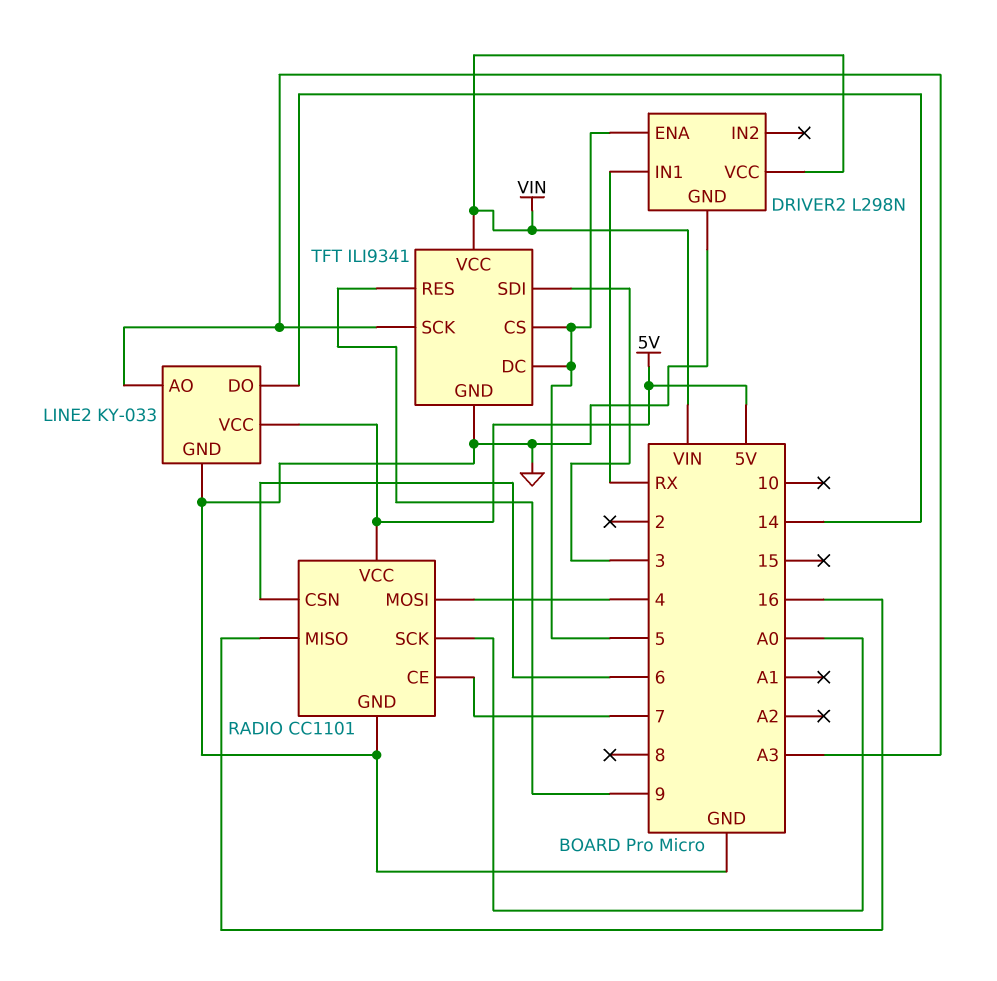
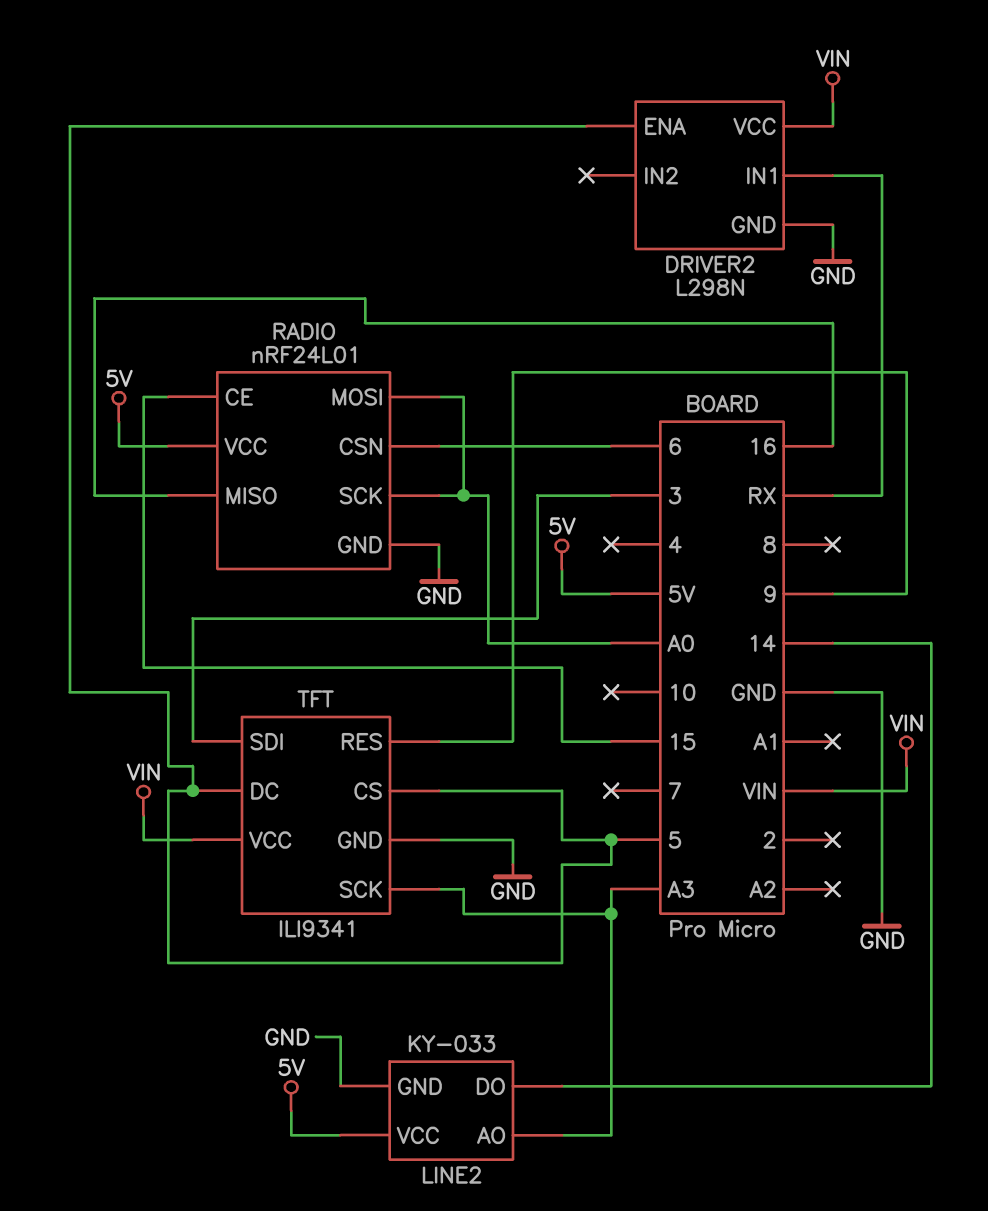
RADIO: CC1101 -> nRF24L01
RADIO pin CE: 7 -> 15
RADIO pin MOSI: 4 -> A0

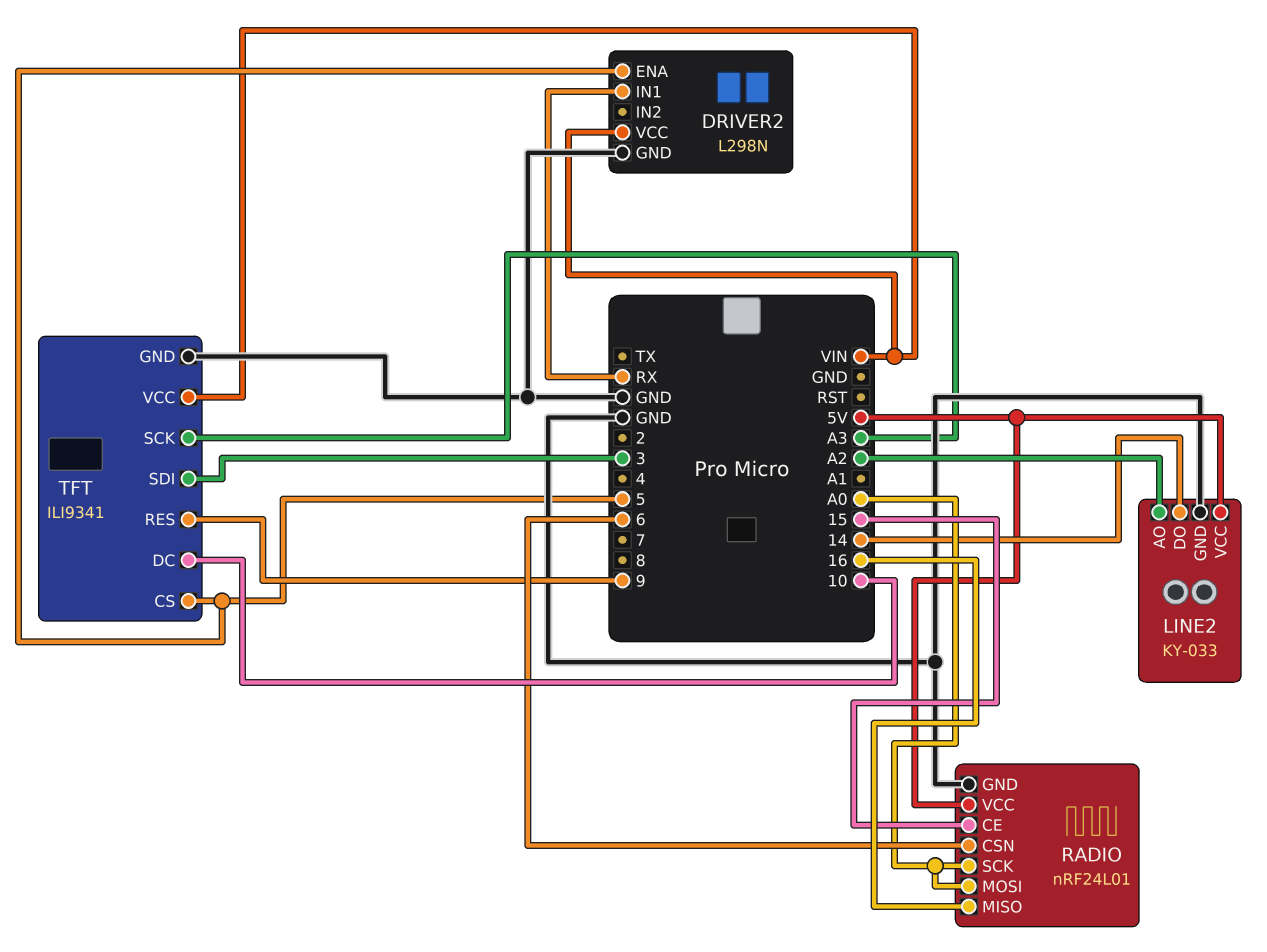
LINE2 pin AO: A3 -> A2
TFT pin DC: 5 -> 10

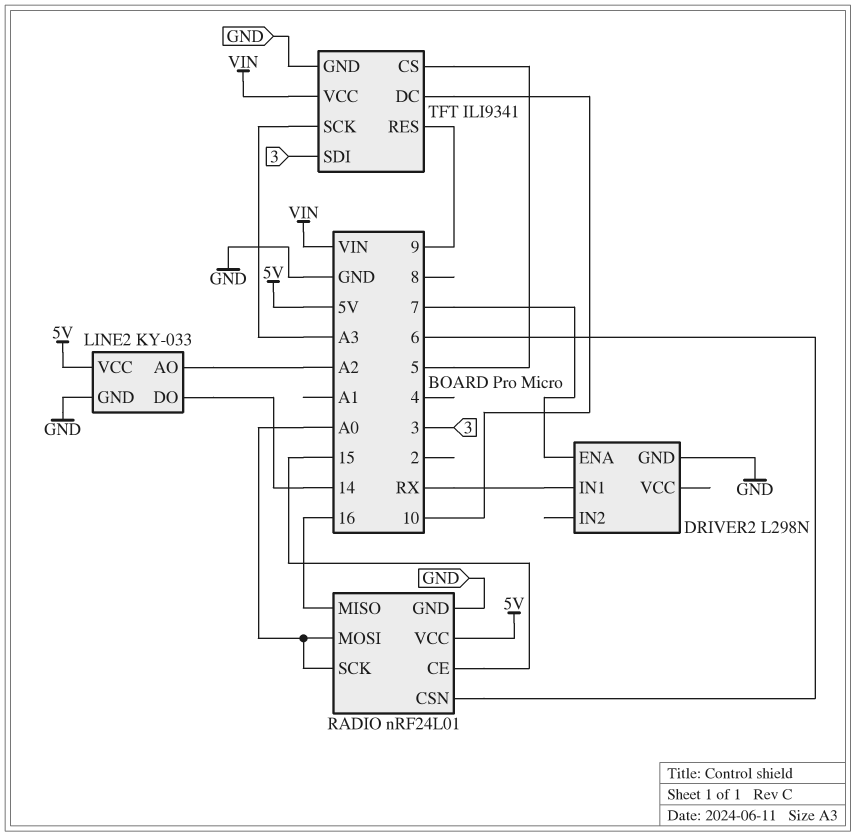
DRIVER2 pin ENA: 5 -> 7
DRIVER2 pin VCC: VIN -> none

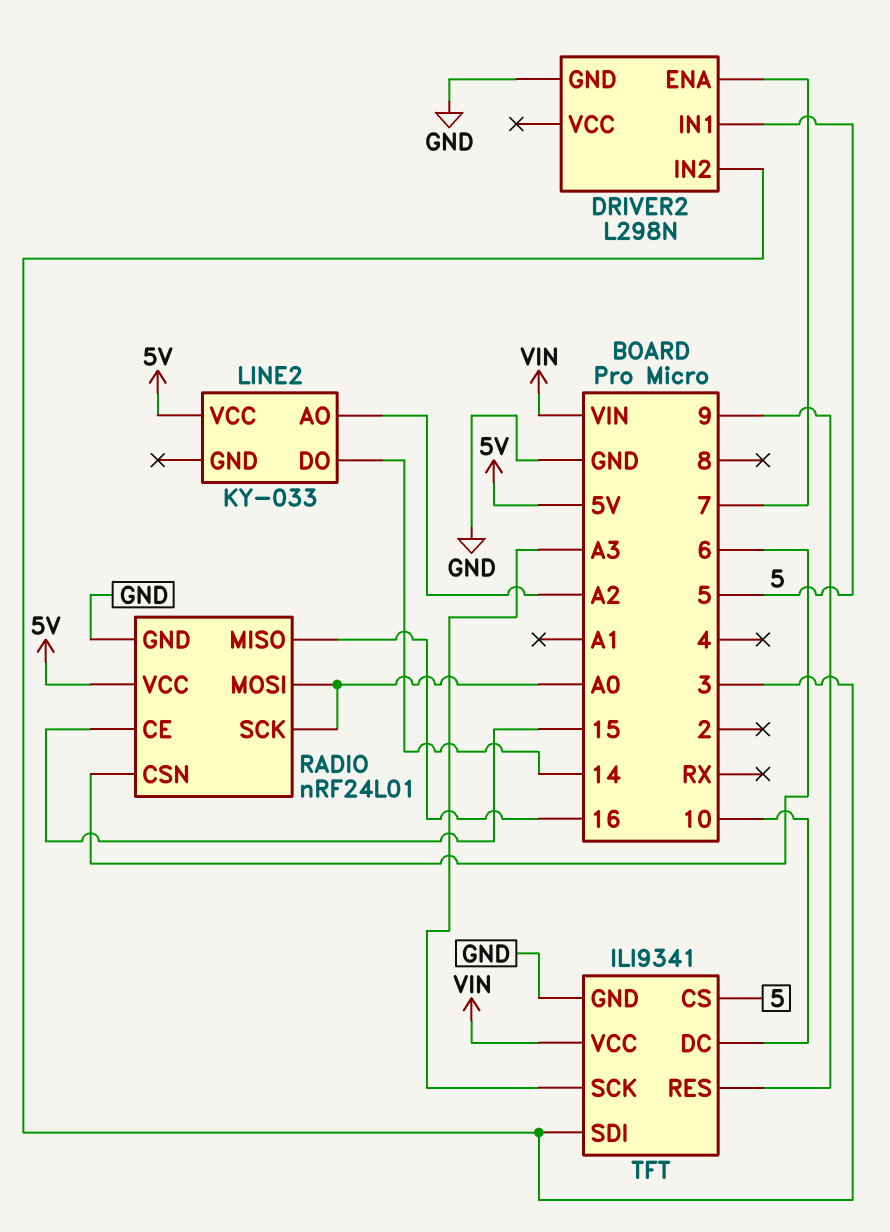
DRIVER2 pin IN1: RX -> 5
DRIVER2 pin IN2: none -> 3
LINE2 pin GND: GND -> none

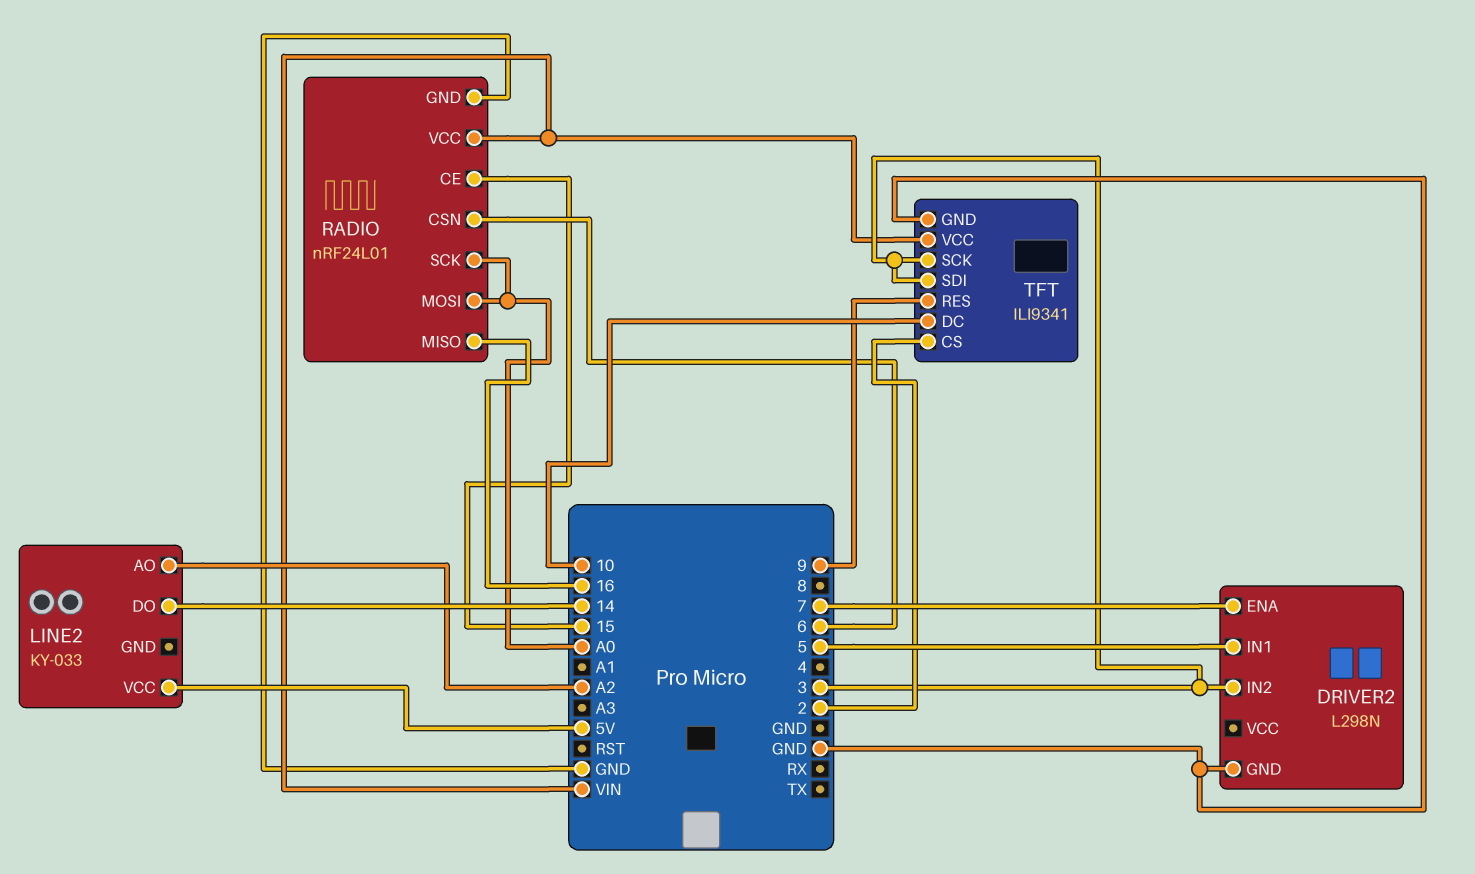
RADIO pin VCC: 5V -> VIN
TFT pin CS: 5 -> 2
TFT pin SCK: A3 -> 3

